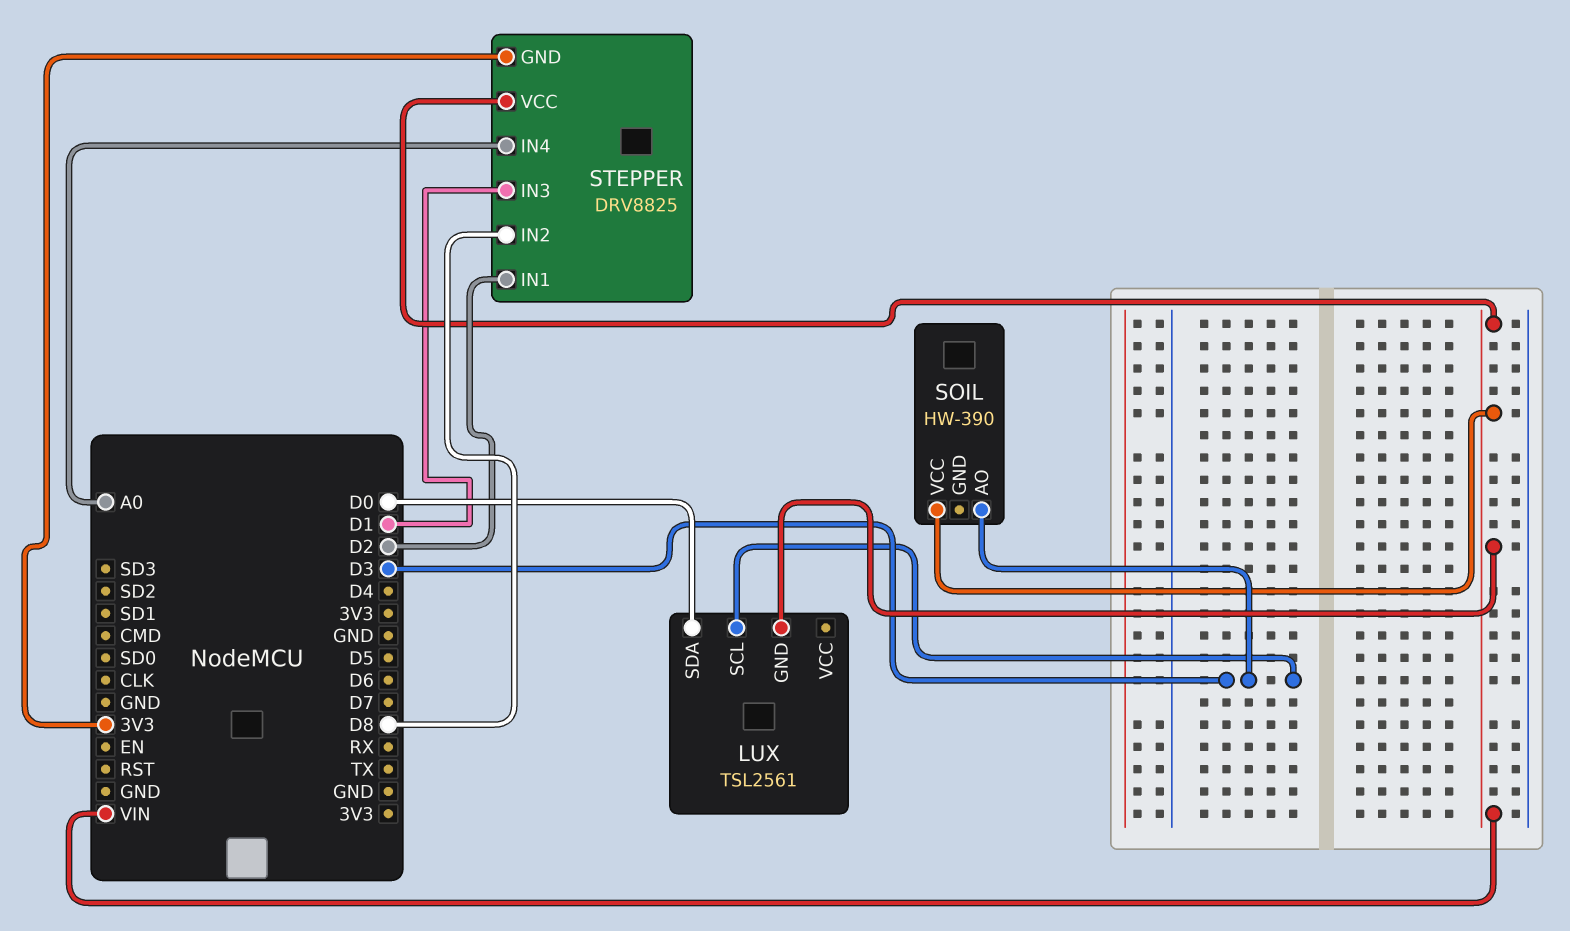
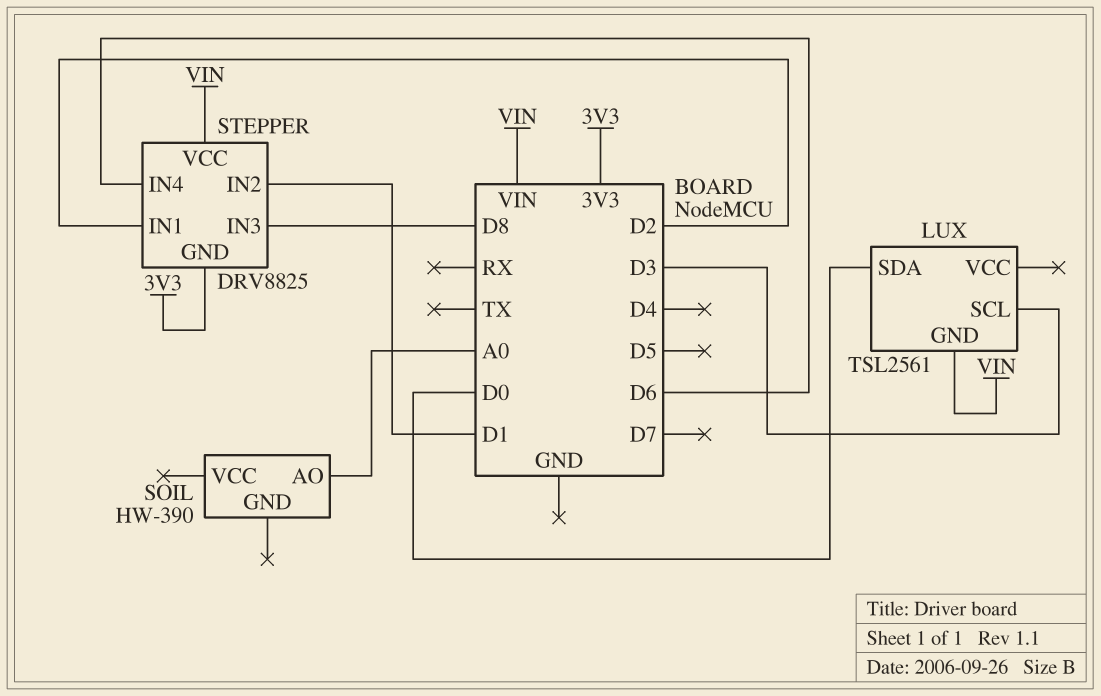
SOIL pin AO: D3 -> A0
SOIL pin VCC: VIN -> none
STEPPER pin IN2: D8 -> D1
STEPPER pin IN3: D1 -> D8
STEPPER pin IN4: A0 -> D6

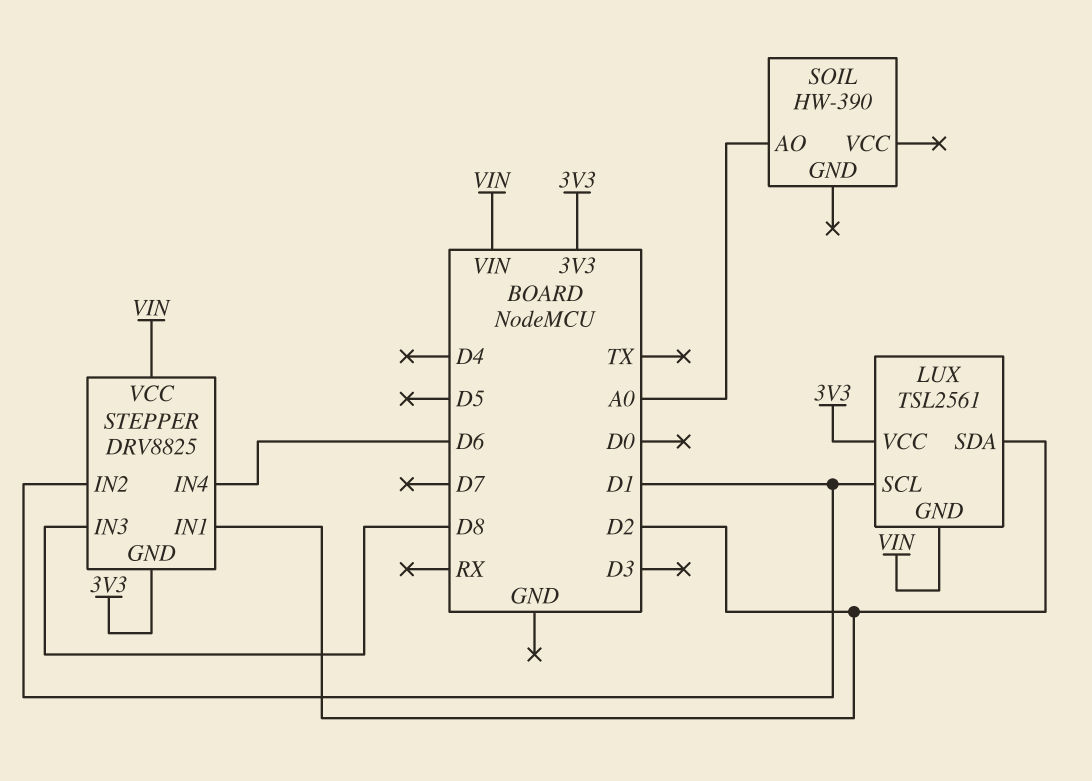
LUX pin SCL: D3 -> D1
LUX pin SDA: D0 -> D2
LUX pin VCC: none -> 3V3

